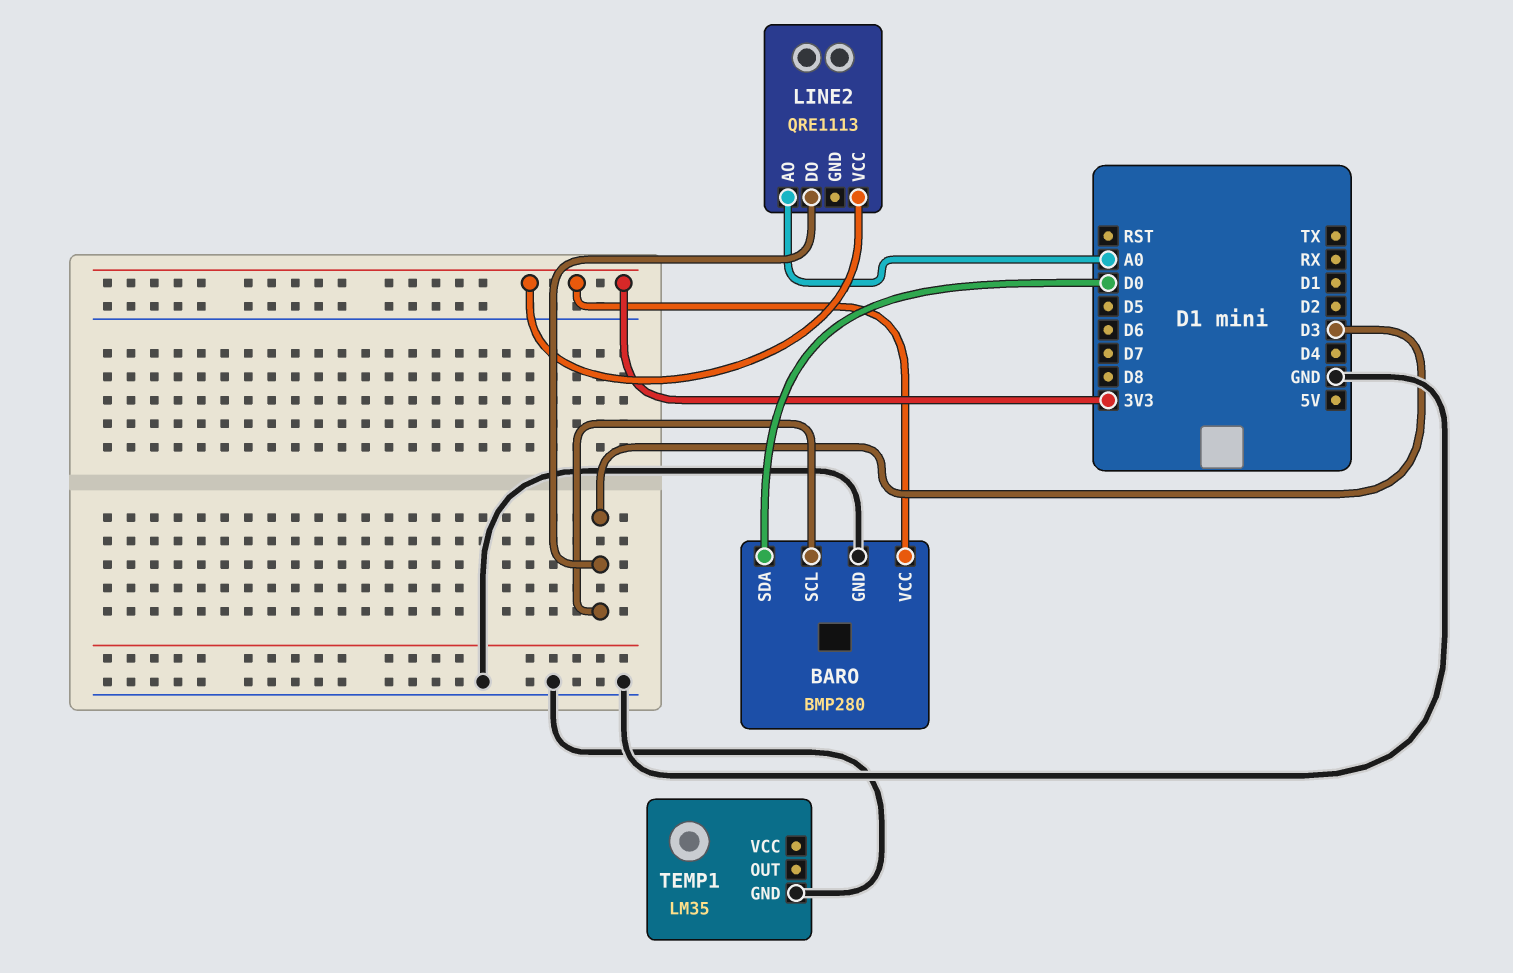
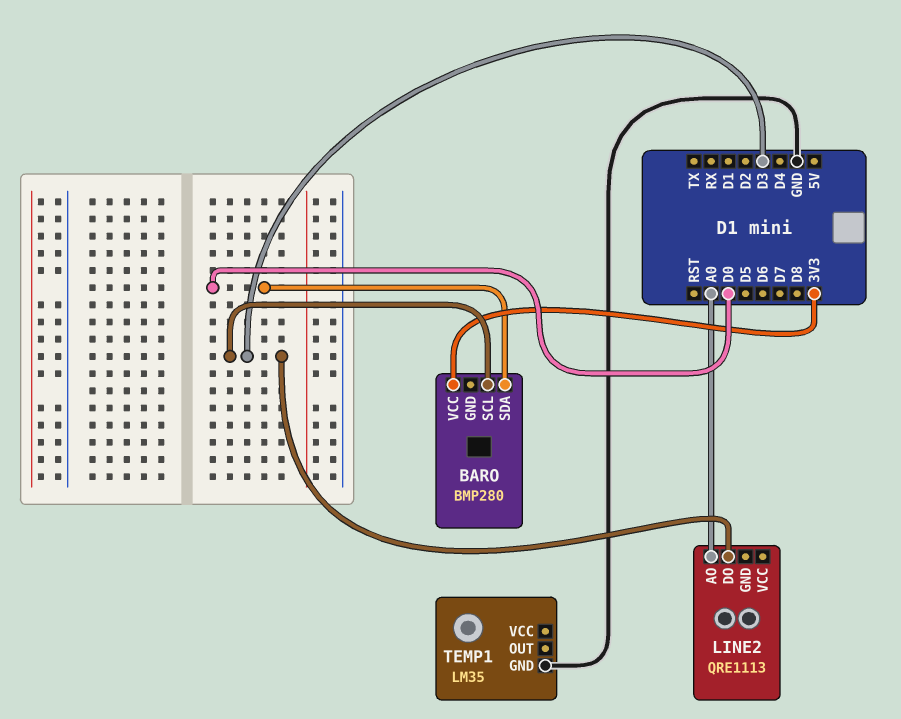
BARO pin GND: GND -> none
LINE2 pin VCC: 3V3 -> none

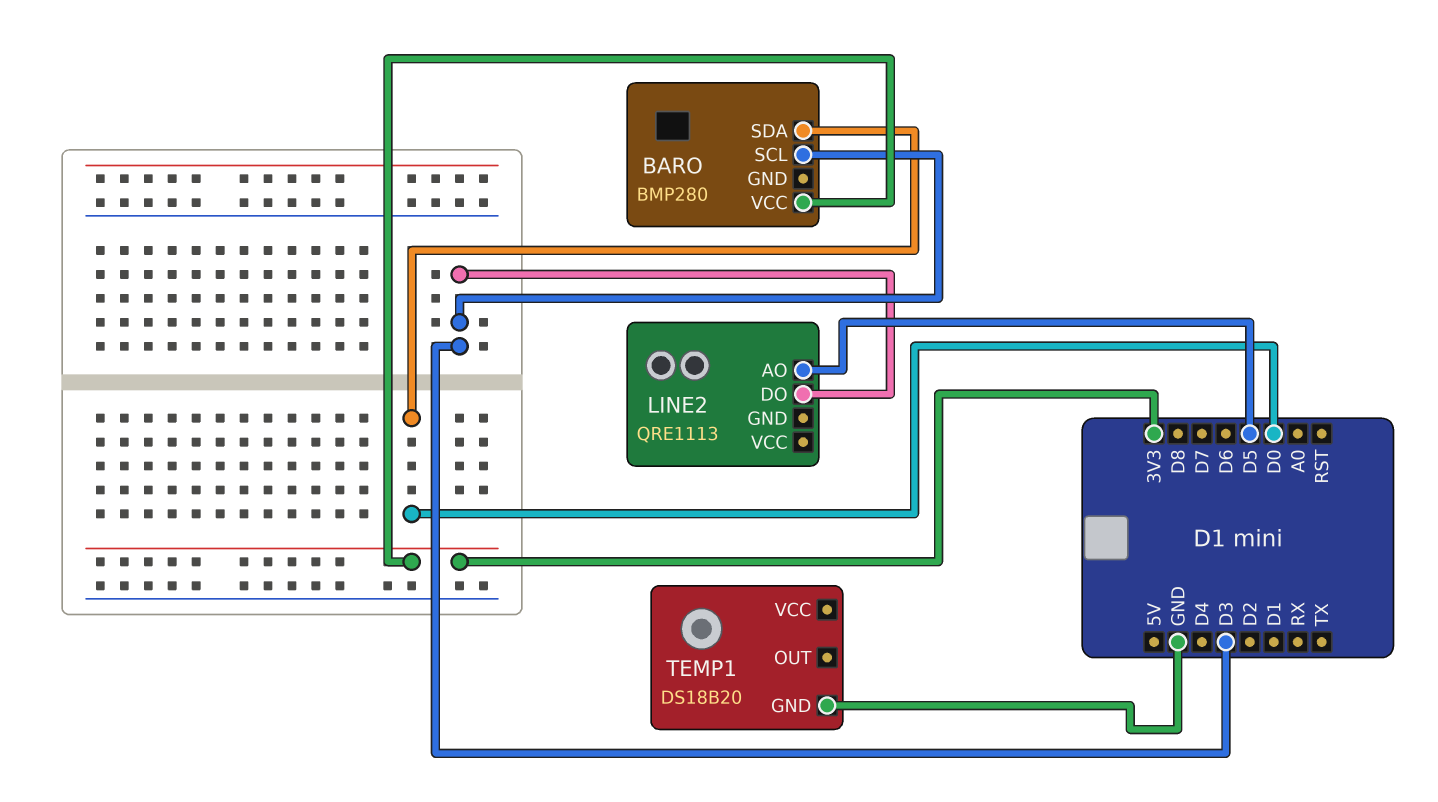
LINE2 pin AO: A0 -> D5
TEMP1: LM35 -> DS18B20

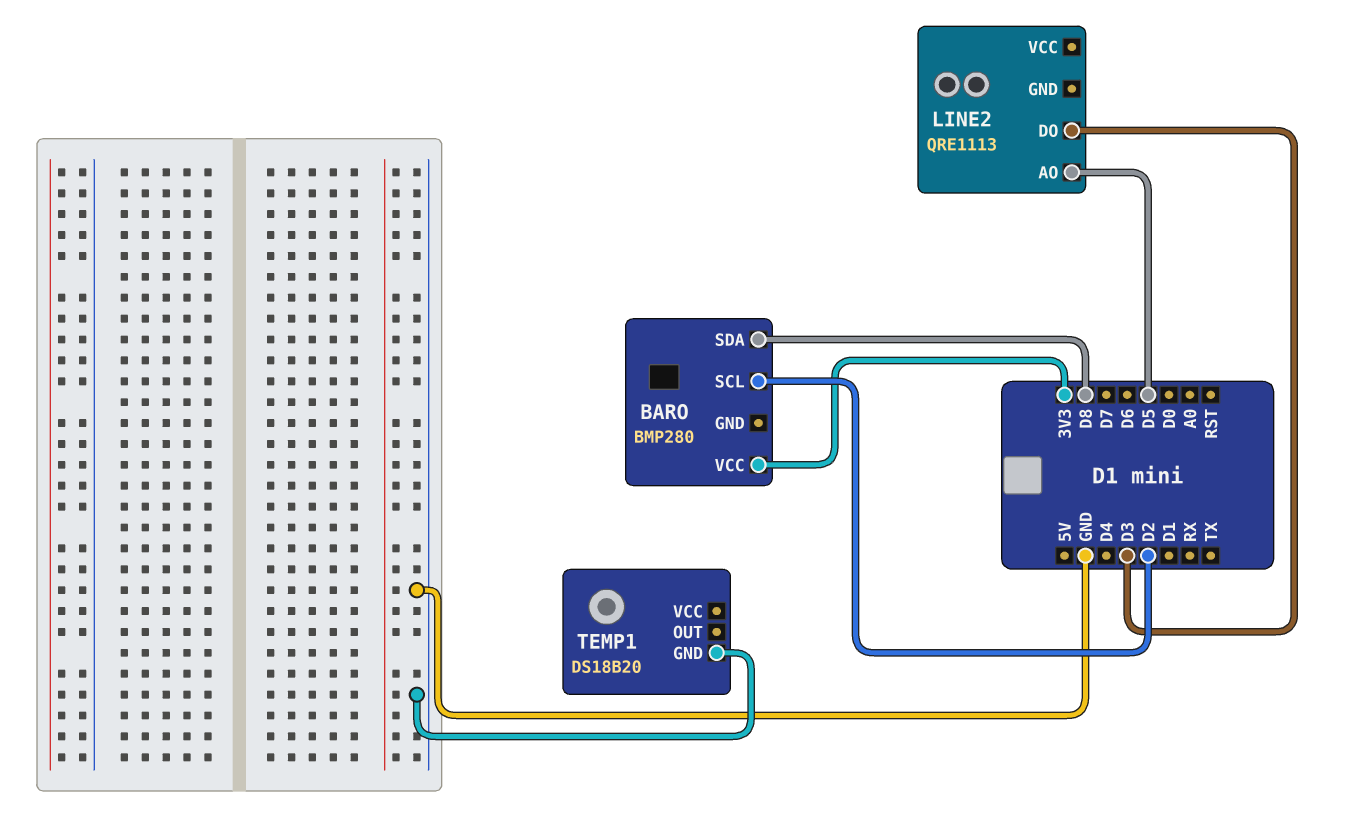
BARO pin SCL: D3 -> D2
BARO pin SDA: D0 -> D8

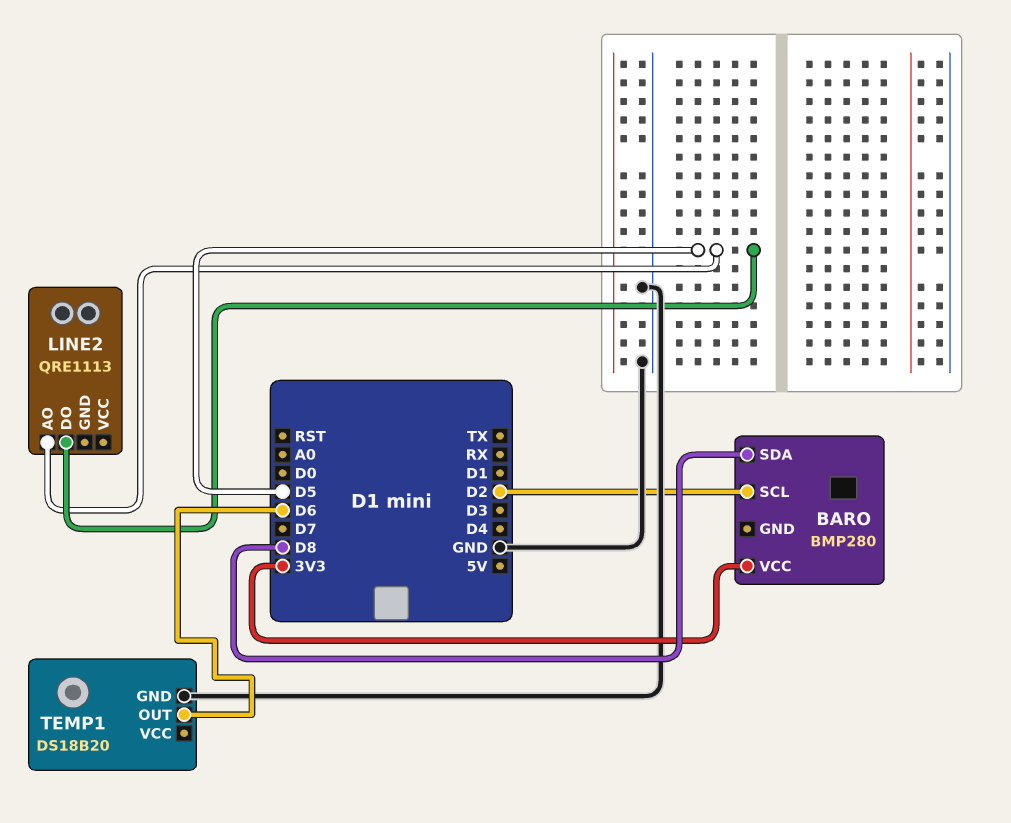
LINE2 pin DO: D3 -> D5
TEMP1 pin OUT: none -> D6

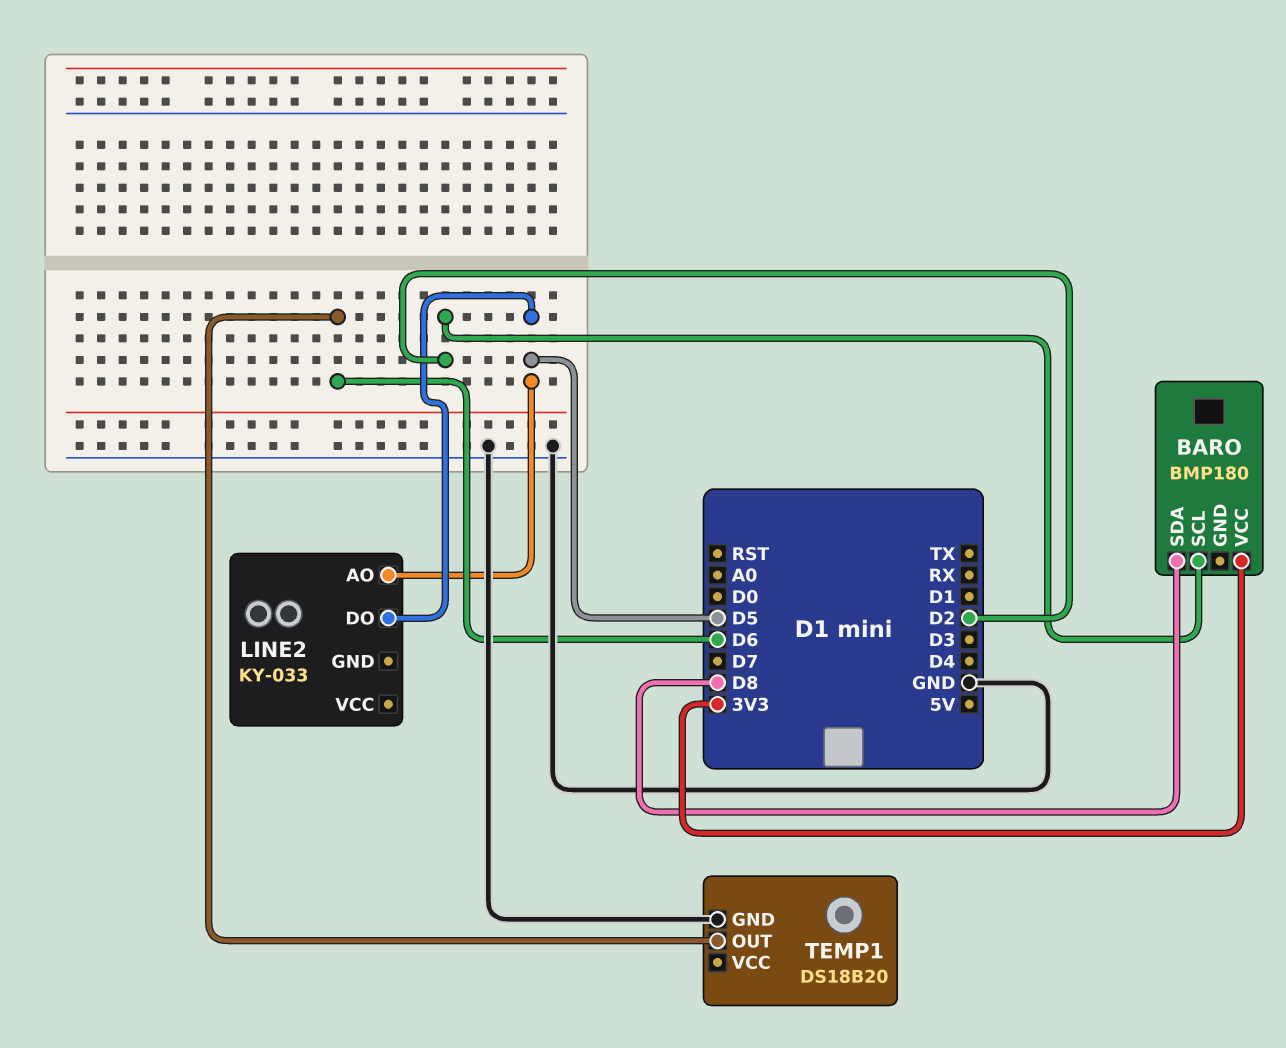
BARO: BMP280 -> BMP180
LINE2: QRE1113 -> KY-033

